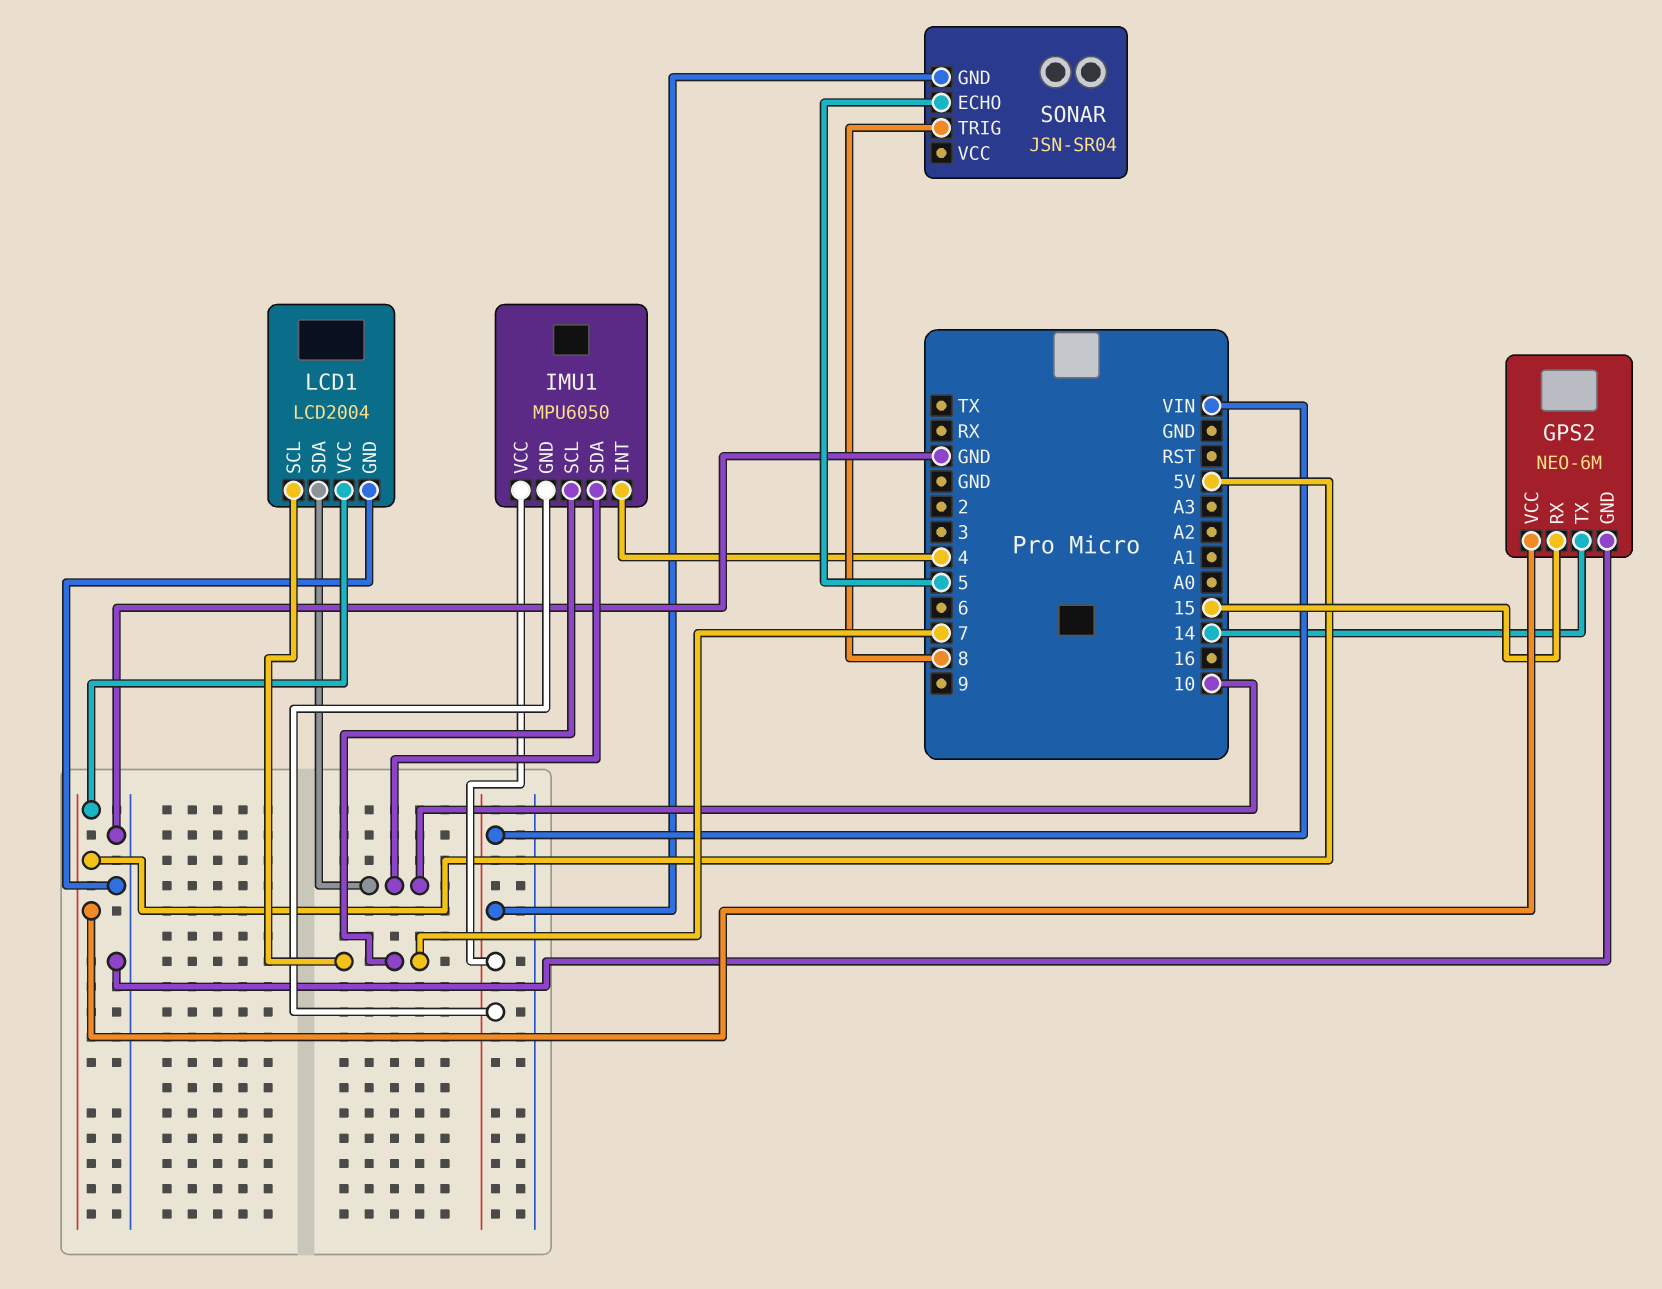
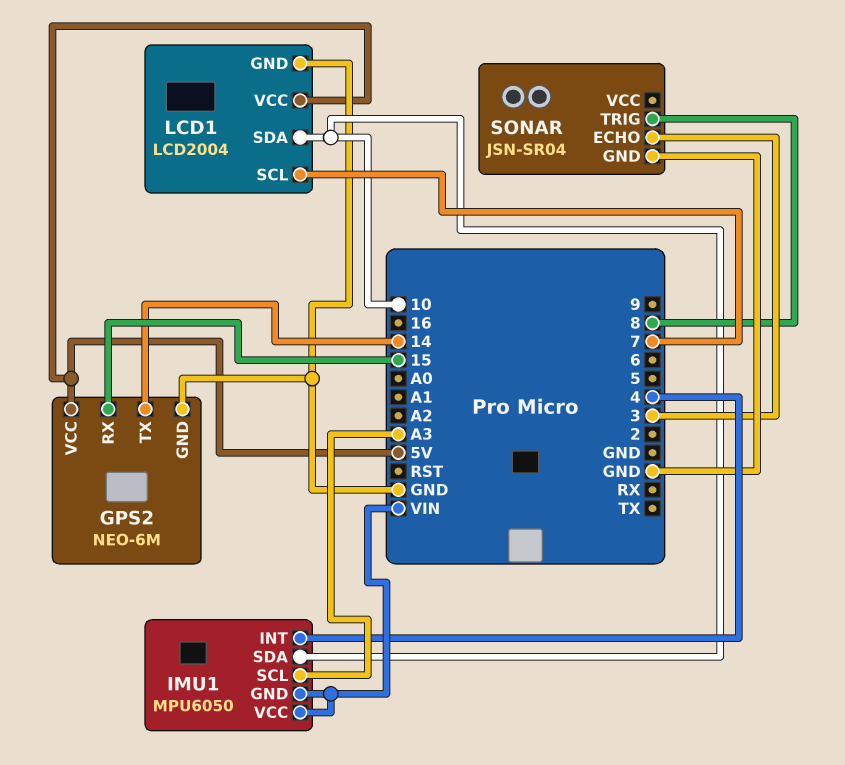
IMU1 pin SCL: 7 -> A3
SONAR pin ECHO: 5 -> 3
SONAR pin GND: VIN -> GND

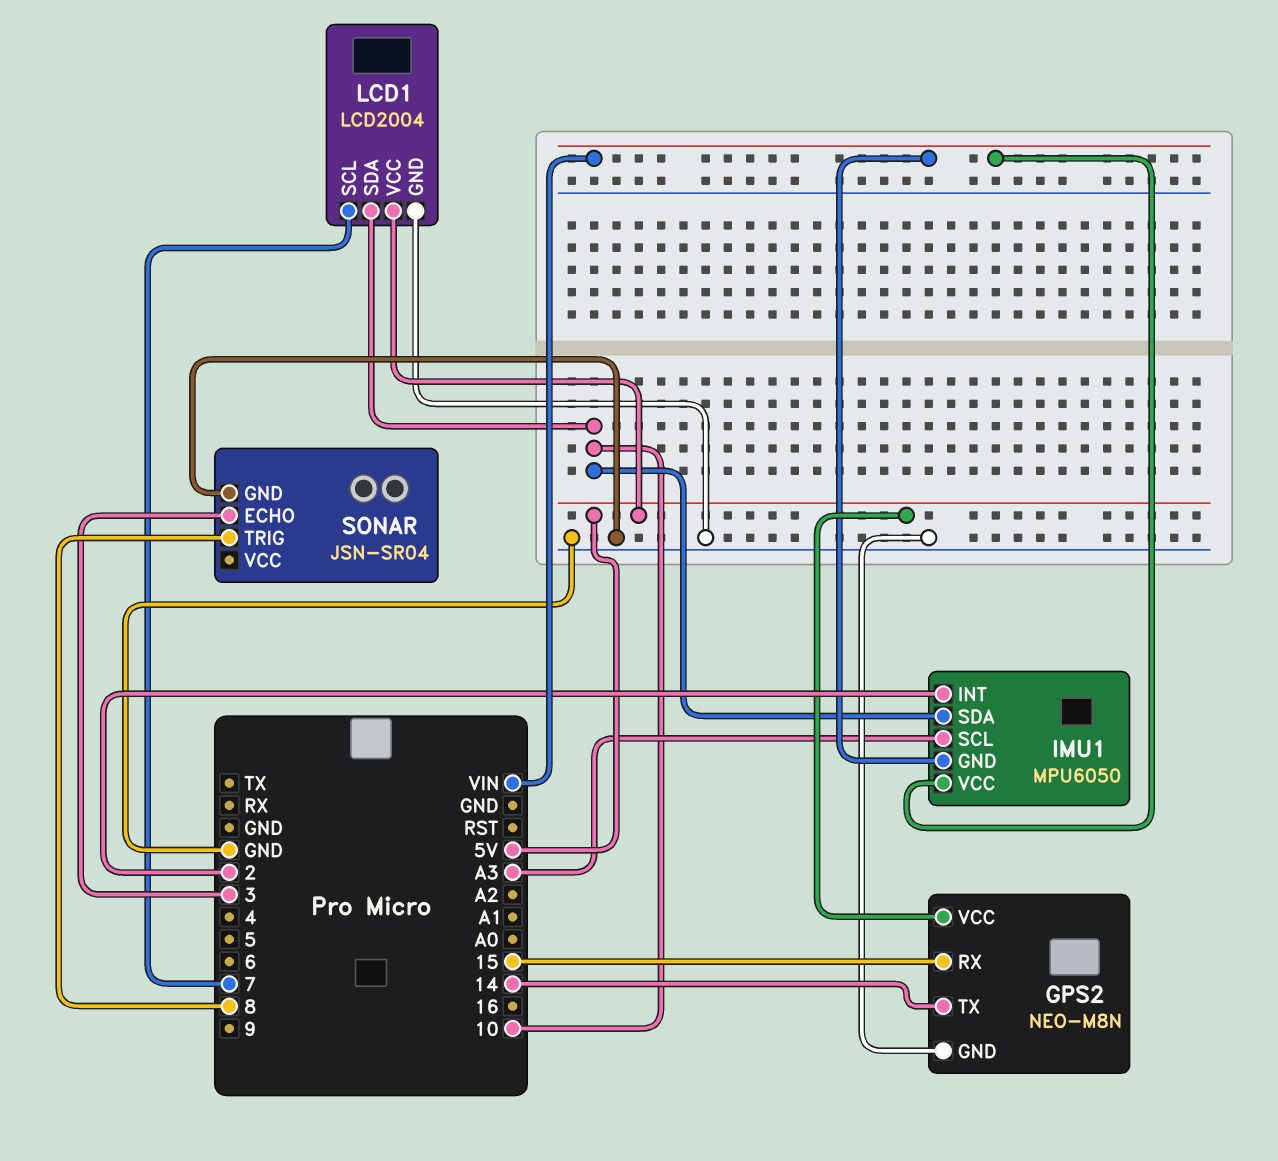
GPS2: NEO-6M -> NEO-M8N
IMU1 pin INT: 4 -> 2

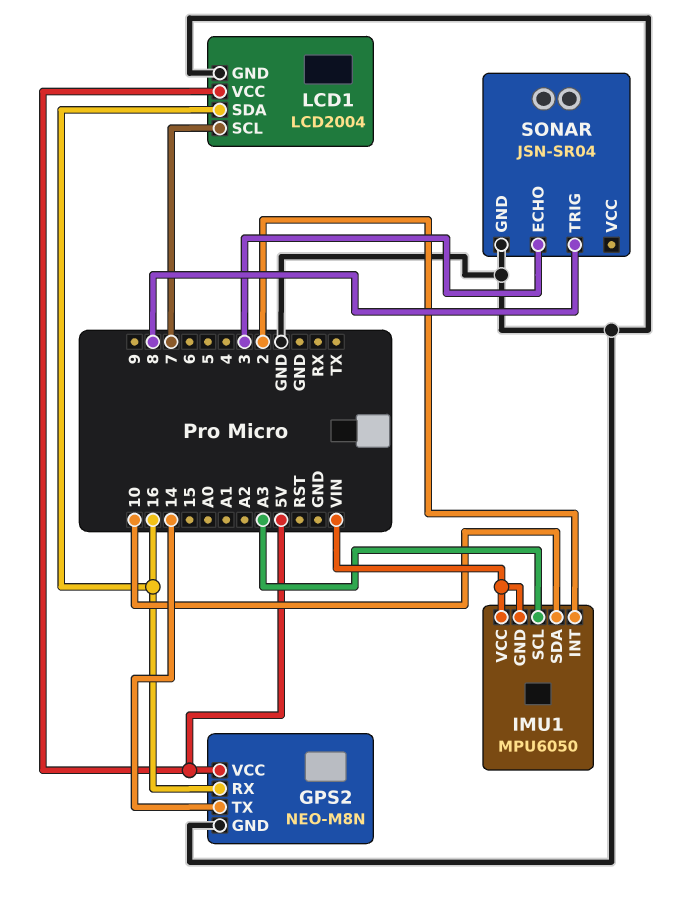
GPS2 pin RX: 15 -> 16
LCD1 pin SDA: 10 -> 16

